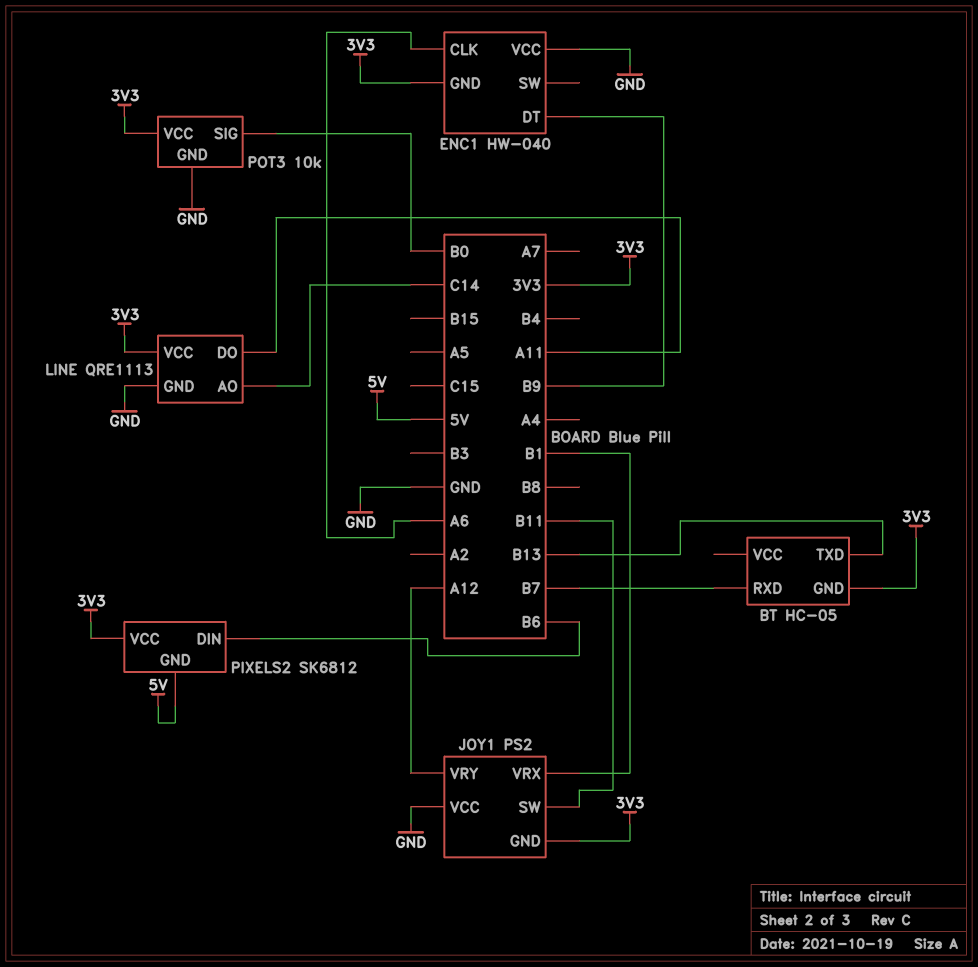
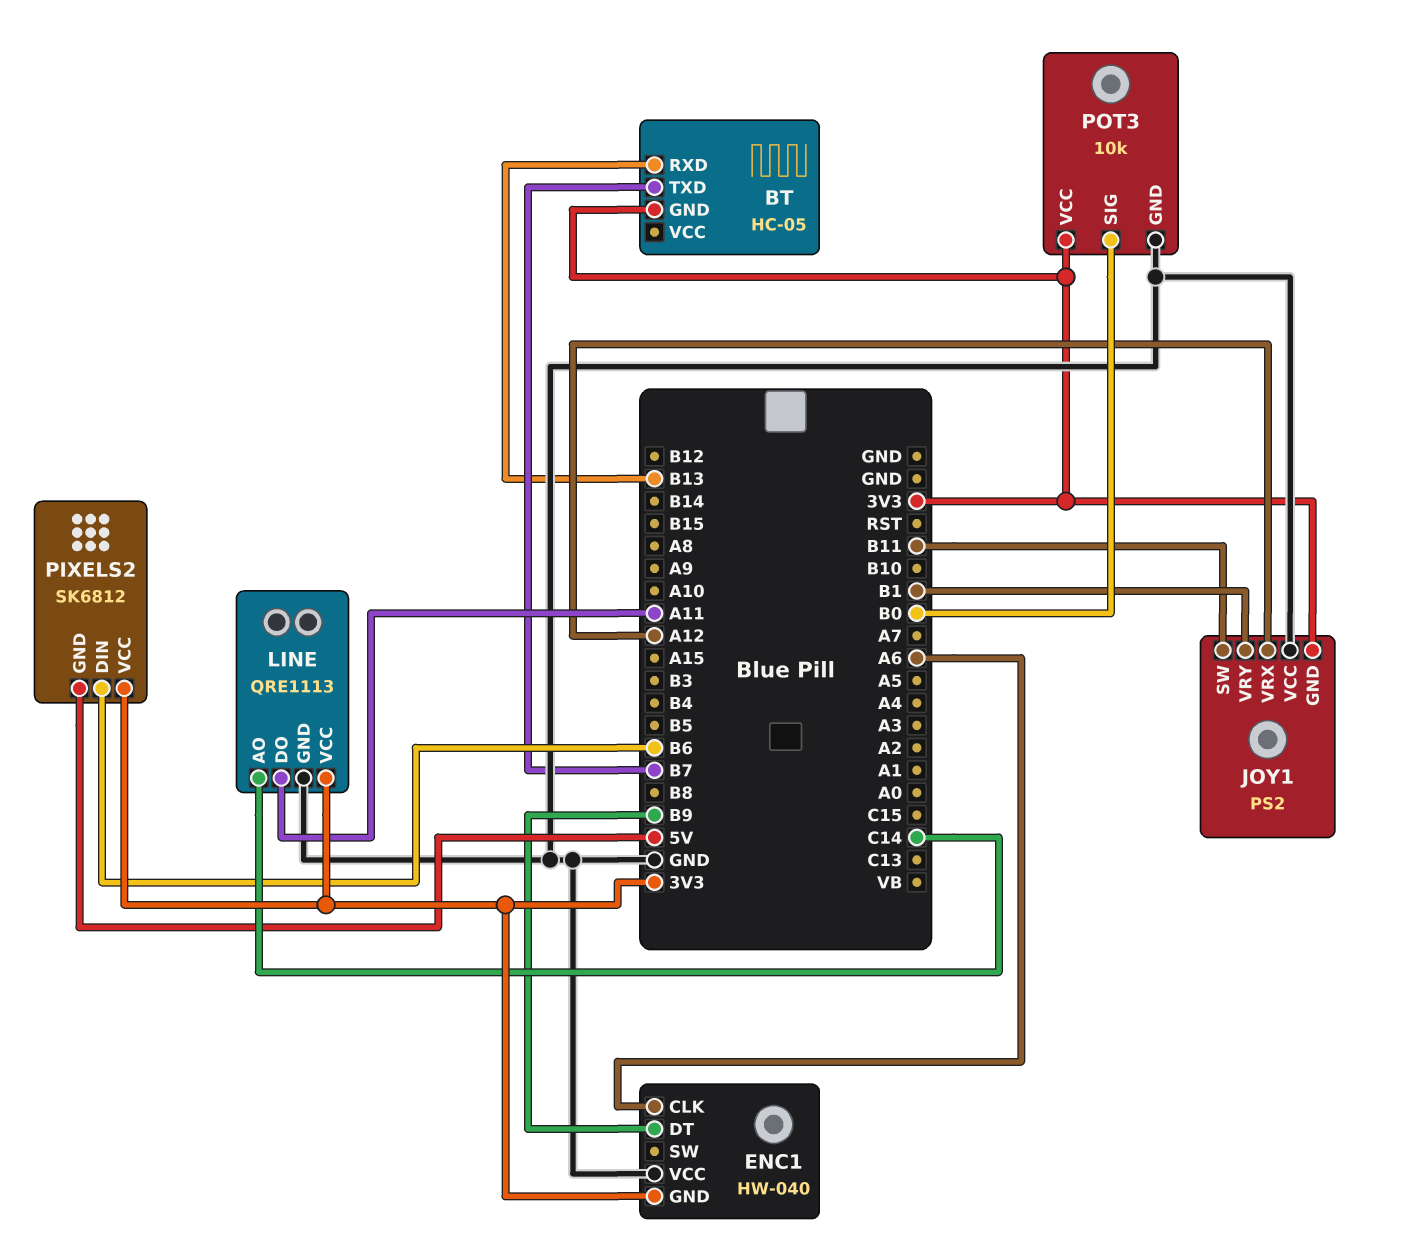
BT pin RXD: B7 -> B13
BT pin TXD: B13 -> B7
JOY1 pin VRX: B1 -> A12
JOY1 pin VRY: A12 -> B1

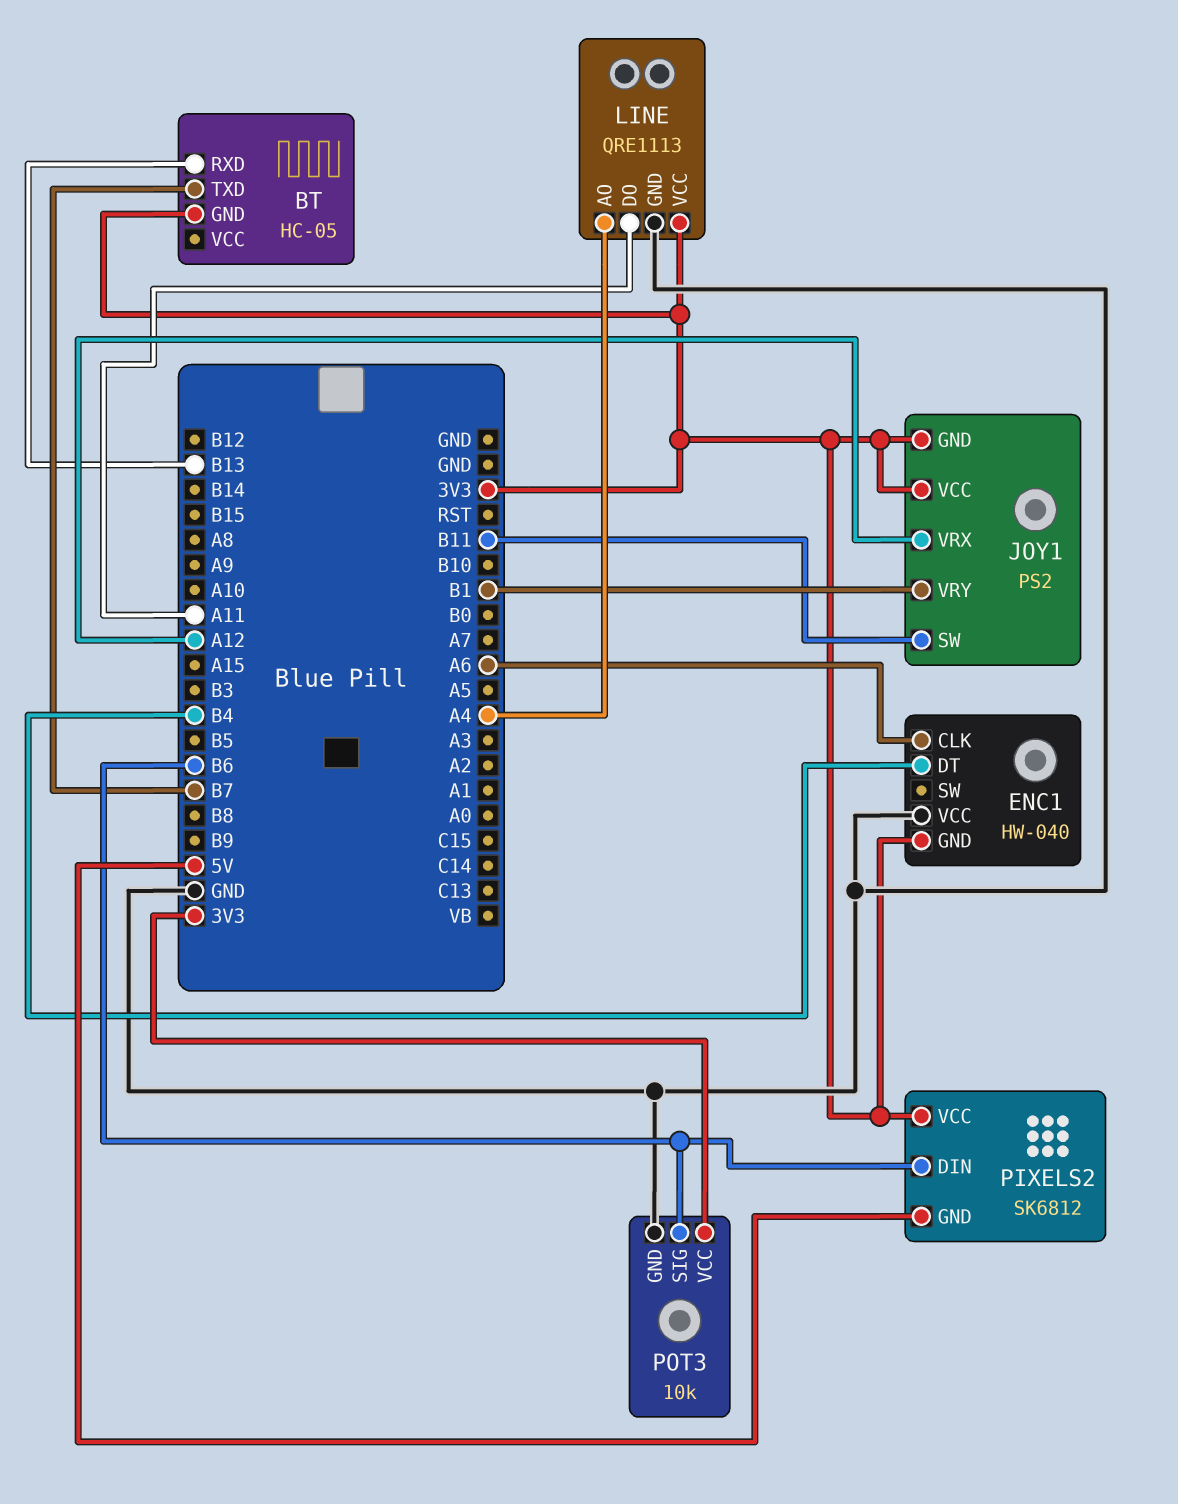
ENC1 pin DT: B9 -> B4
JOY1 pin VCC: GND -> 3V3
LINE pin AO: C14 -> A4
POT3 pin SIG: B0 -> B6

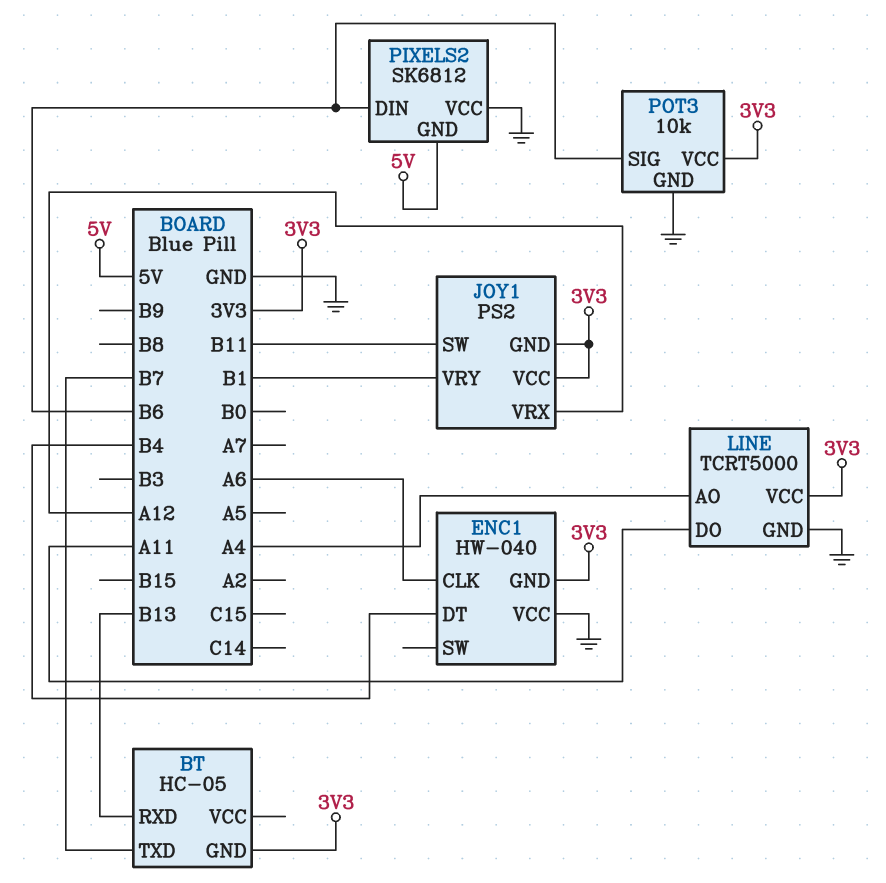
LINE: QRE1113 -> TCRT5000
PIXELS2 pin VCC: 3V3 -> GND

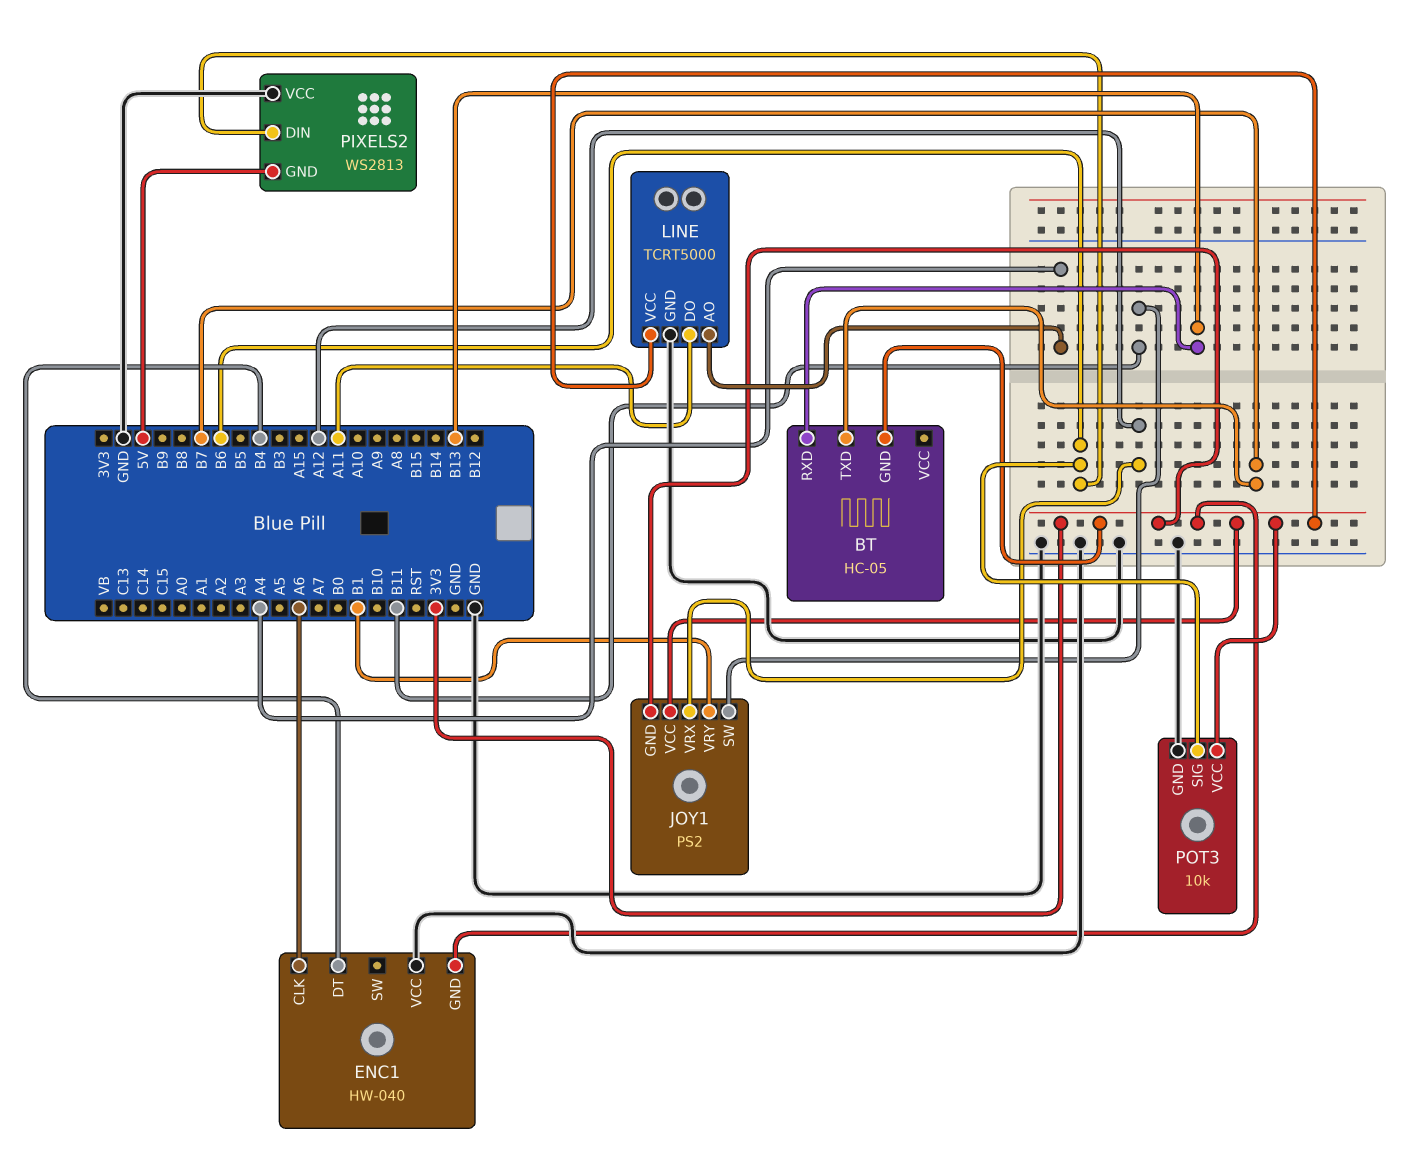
PIXELS2: SK6812 -> WS2813

